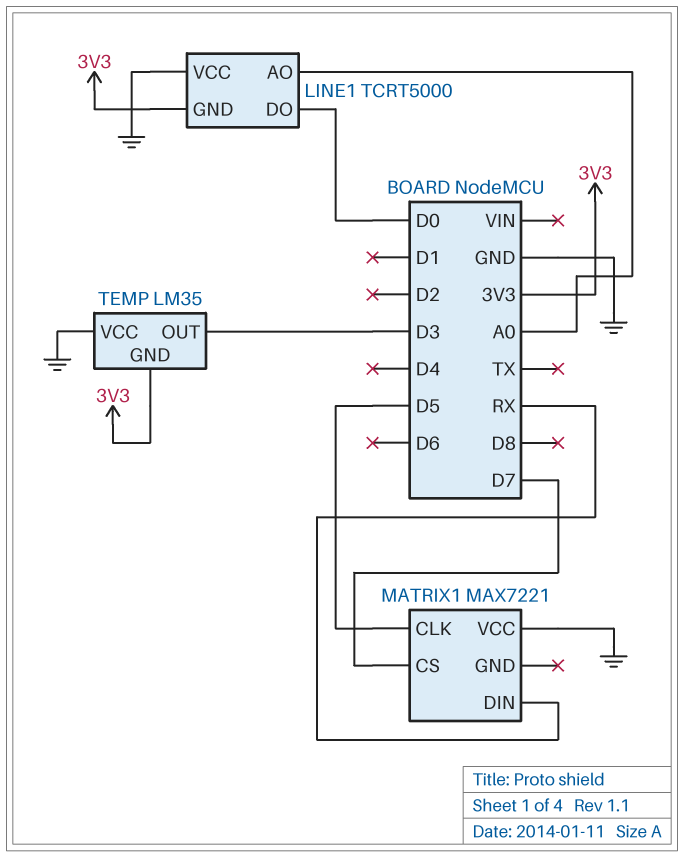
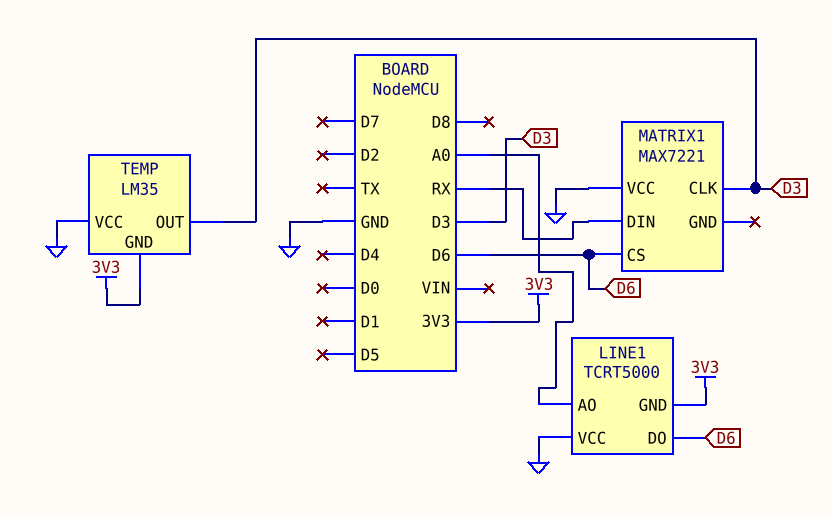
LINE1 pin DO: D0 -> D6
MATRIX1 pin CLK: D5 -> D3
MATRIX1 pin CS: D7 -> D6

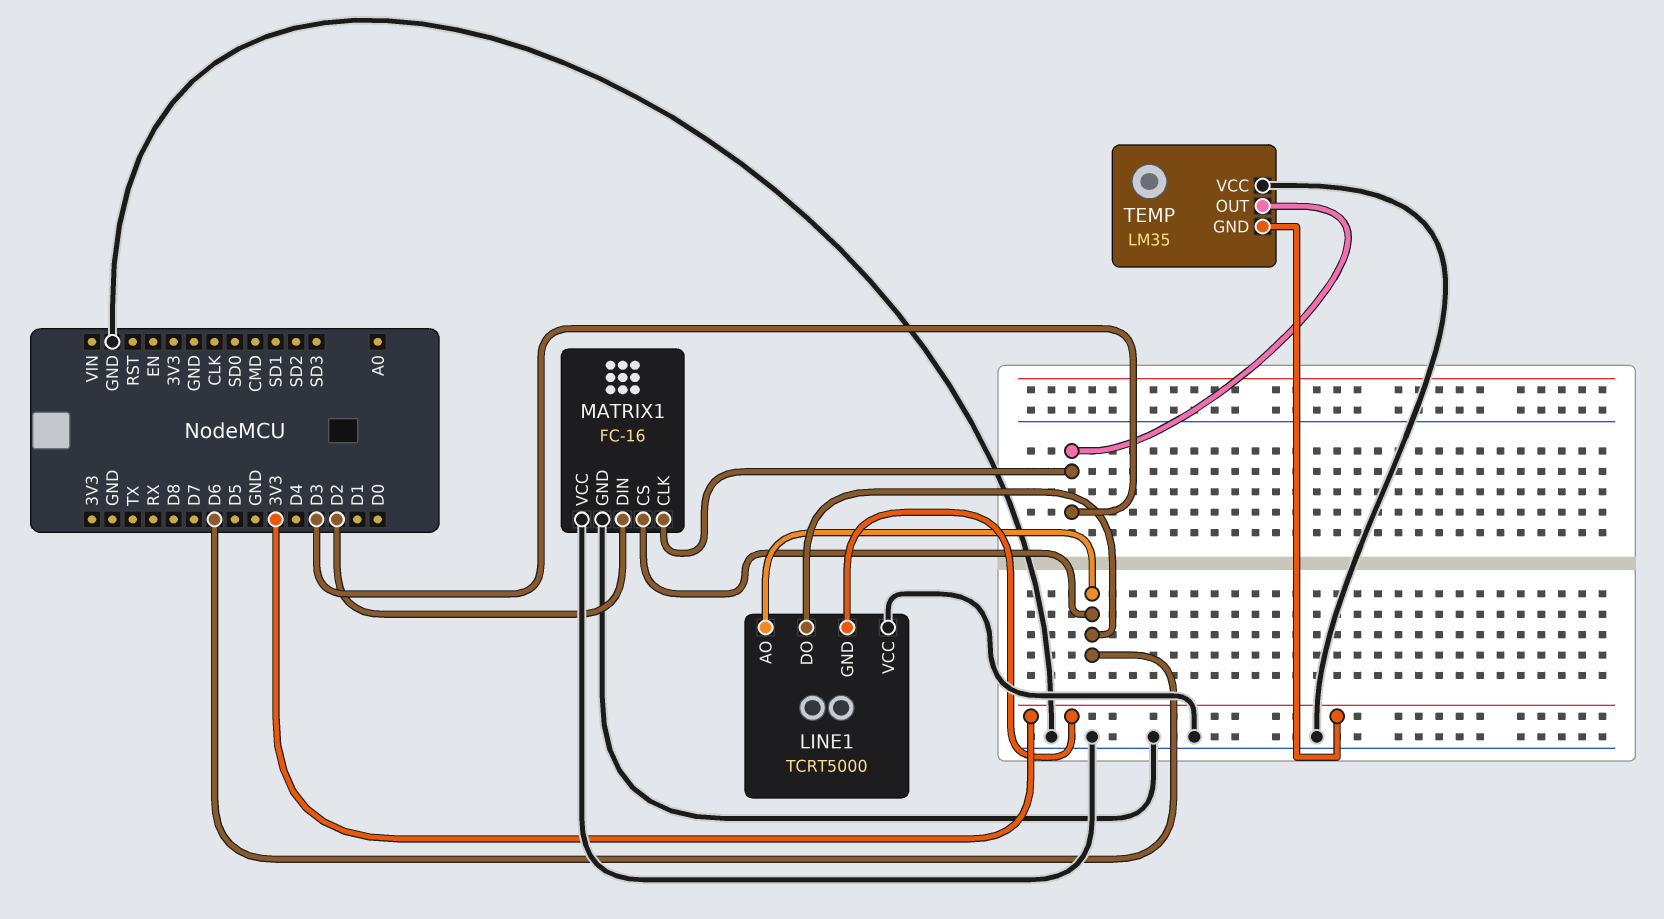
LINE1 pin AO: A0 -> D6
MATRIX1: MAX7221 -> FC-16
MATRIX1 pin DIN: RX -> D2
MATRIX1 pin GND: none -> GND

